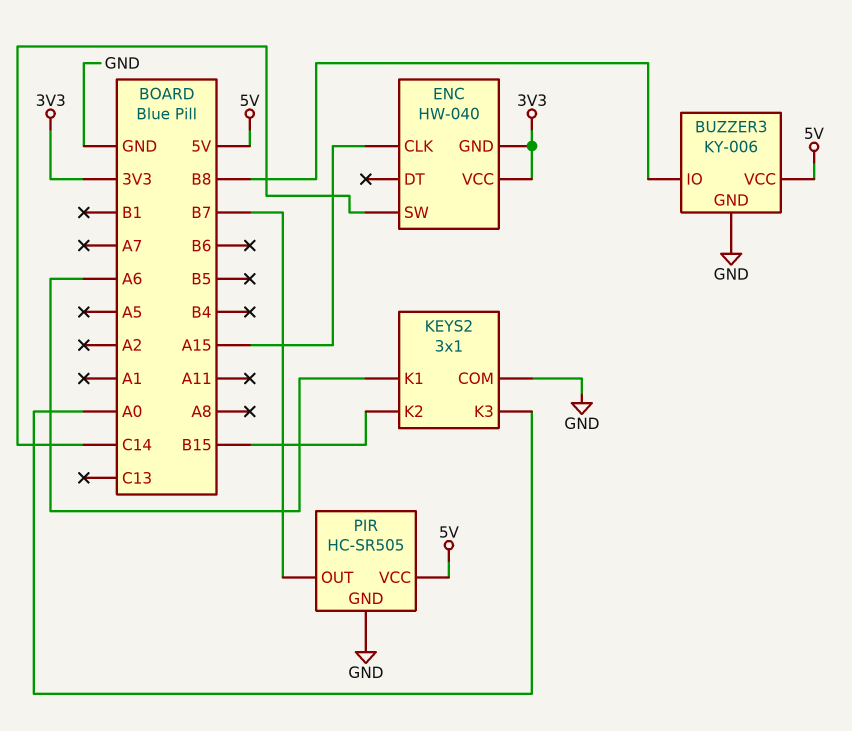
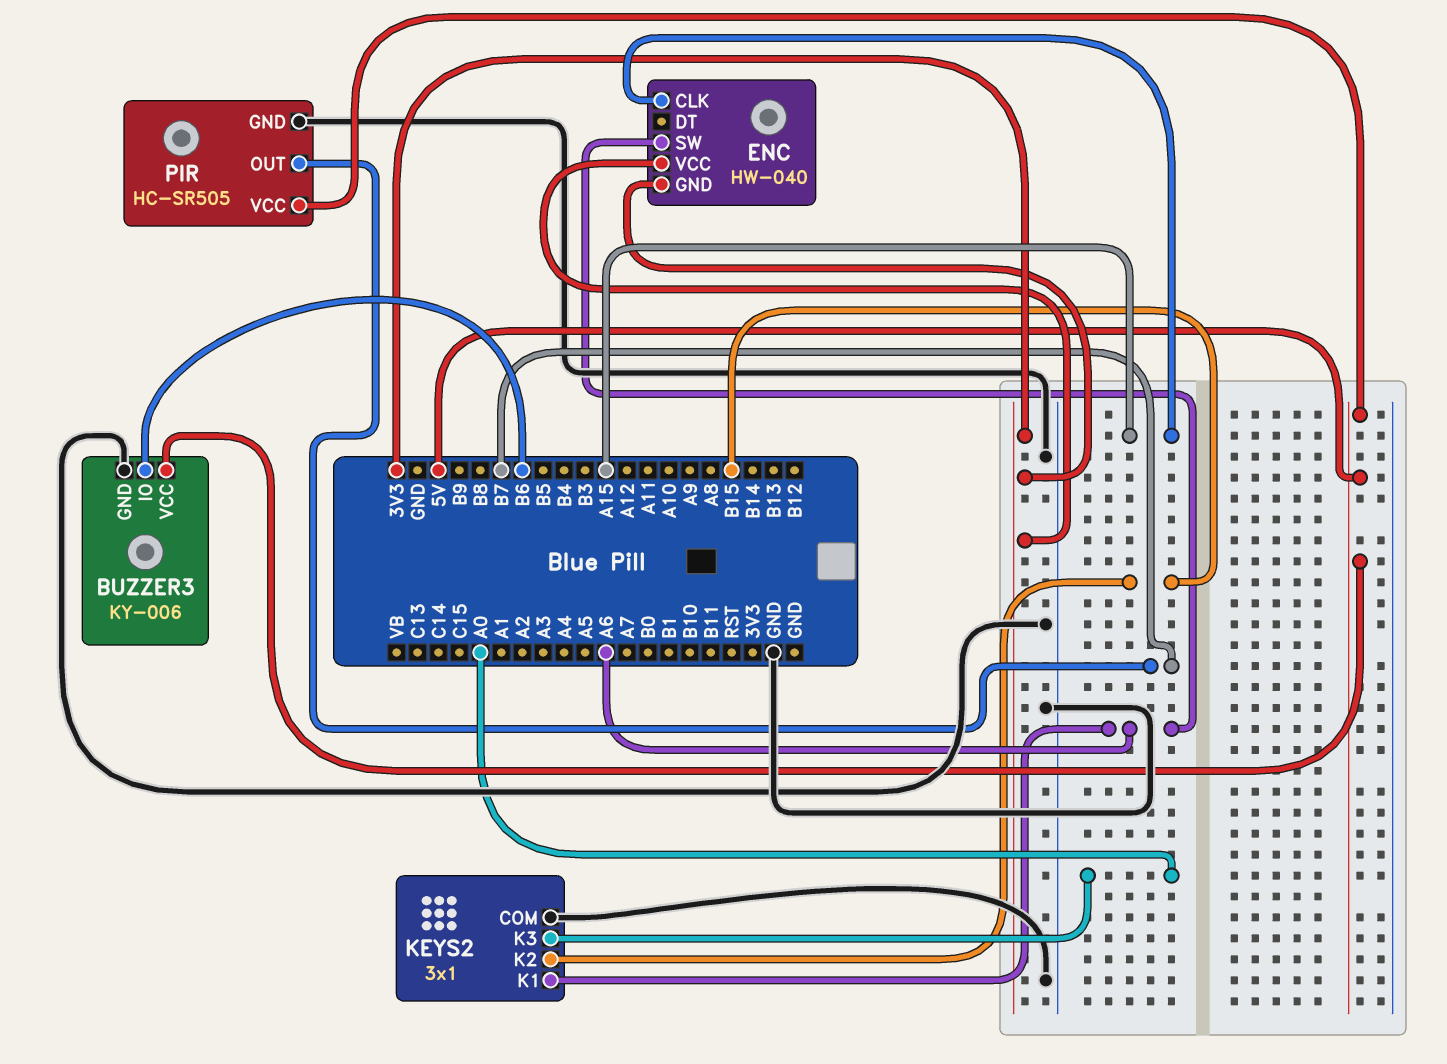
BUZZER3 pin IO: B8 -> B6
ENC pin SW: C14 -> A6

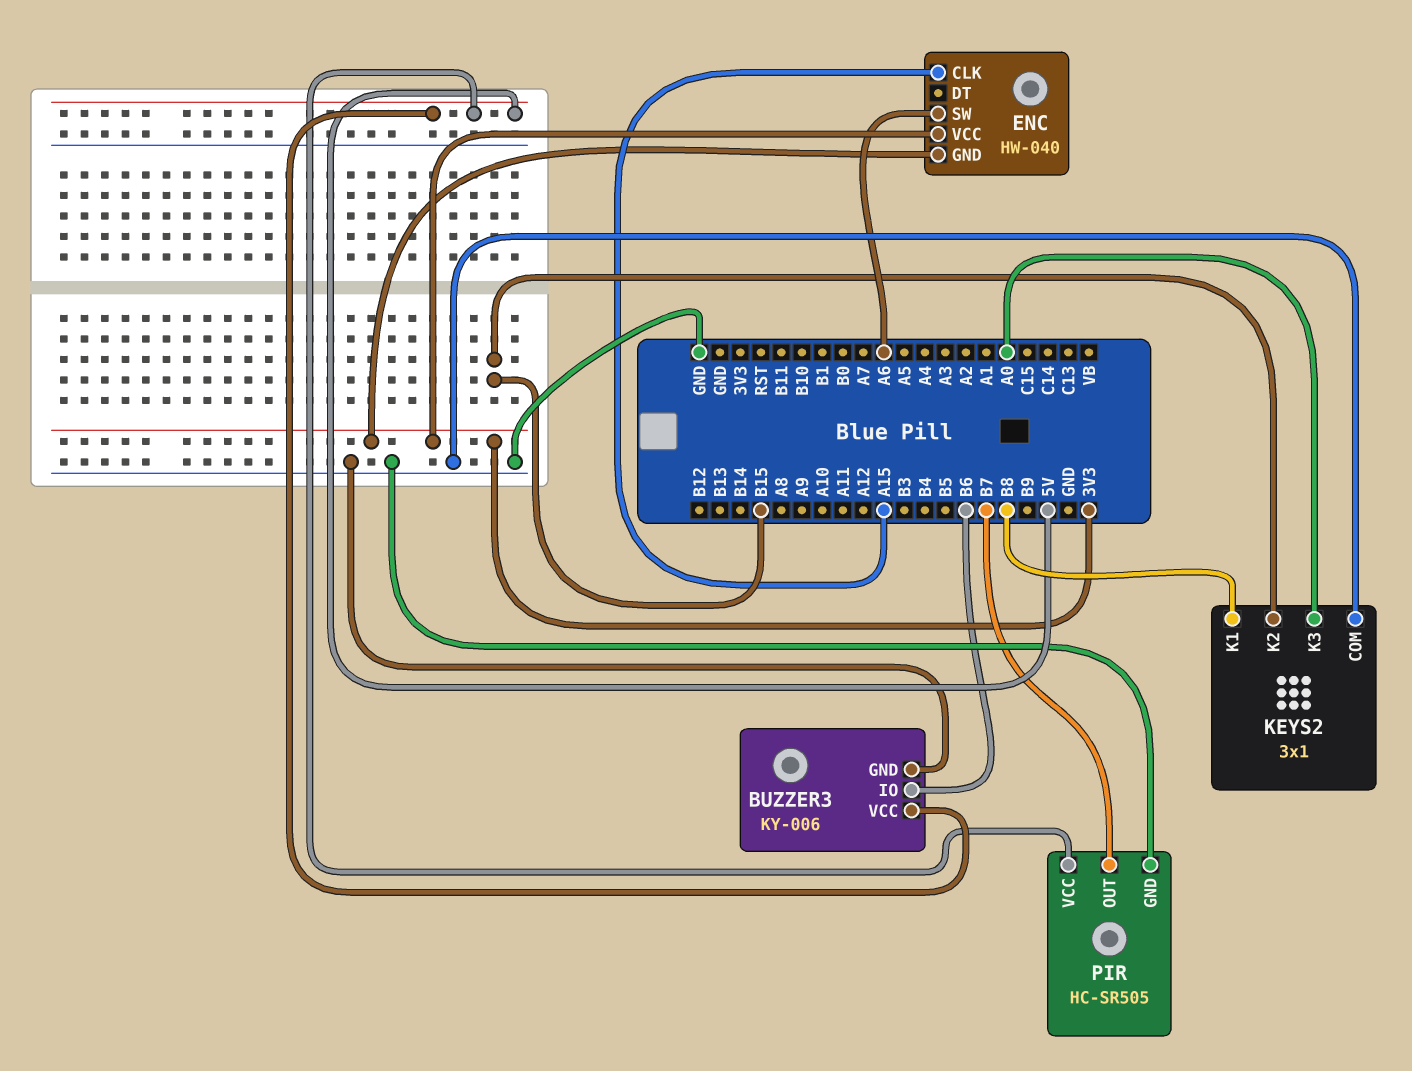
KEYS2 pin K1: A6 -> B8

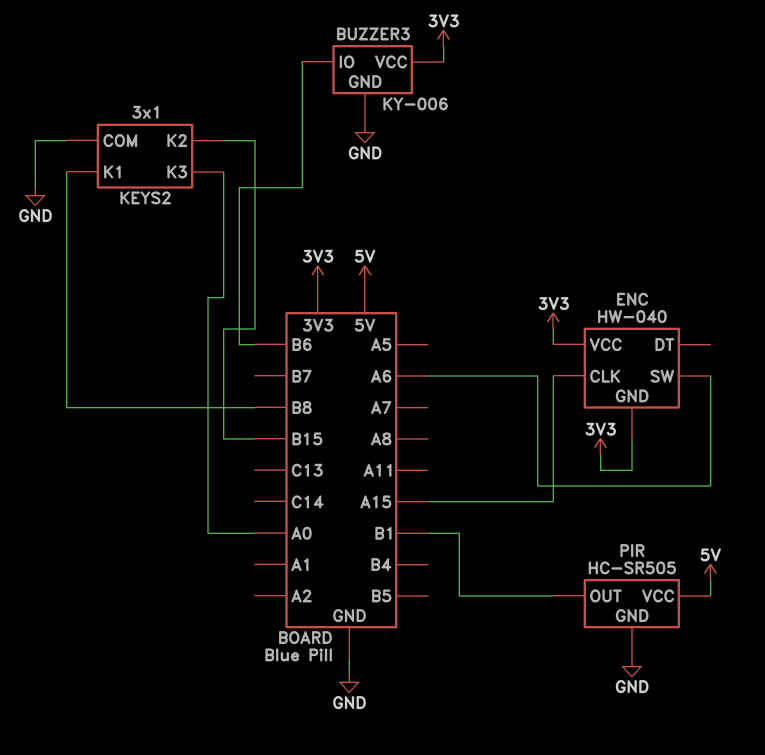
BUZZER3 pin VCC: 5V -> 3V3
PIR pin OUT: B7 -> B1

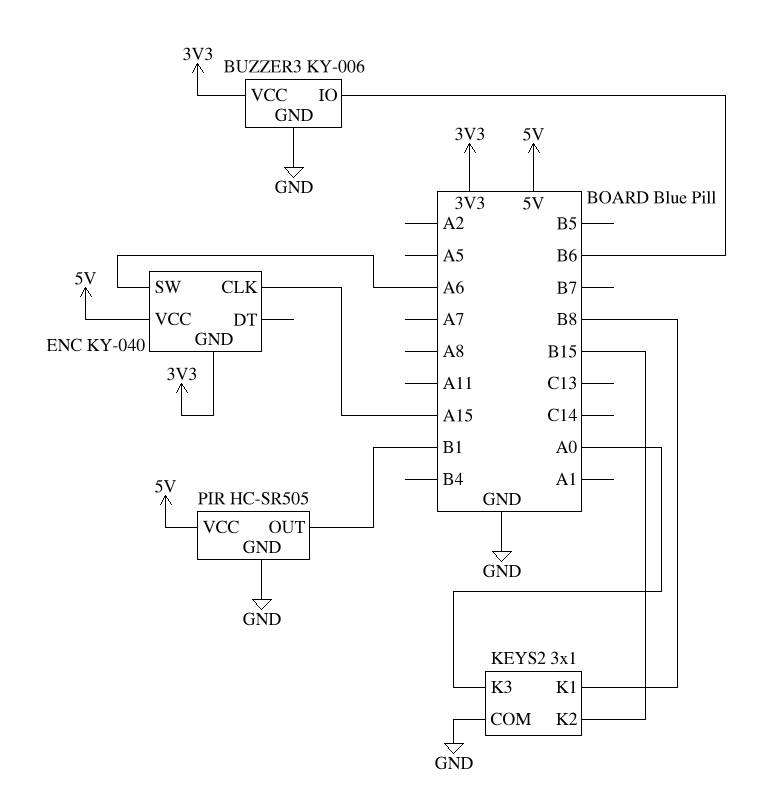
ENC: HW-040 -> KY-040
ENC pin VCC: 3V3 -> 5V

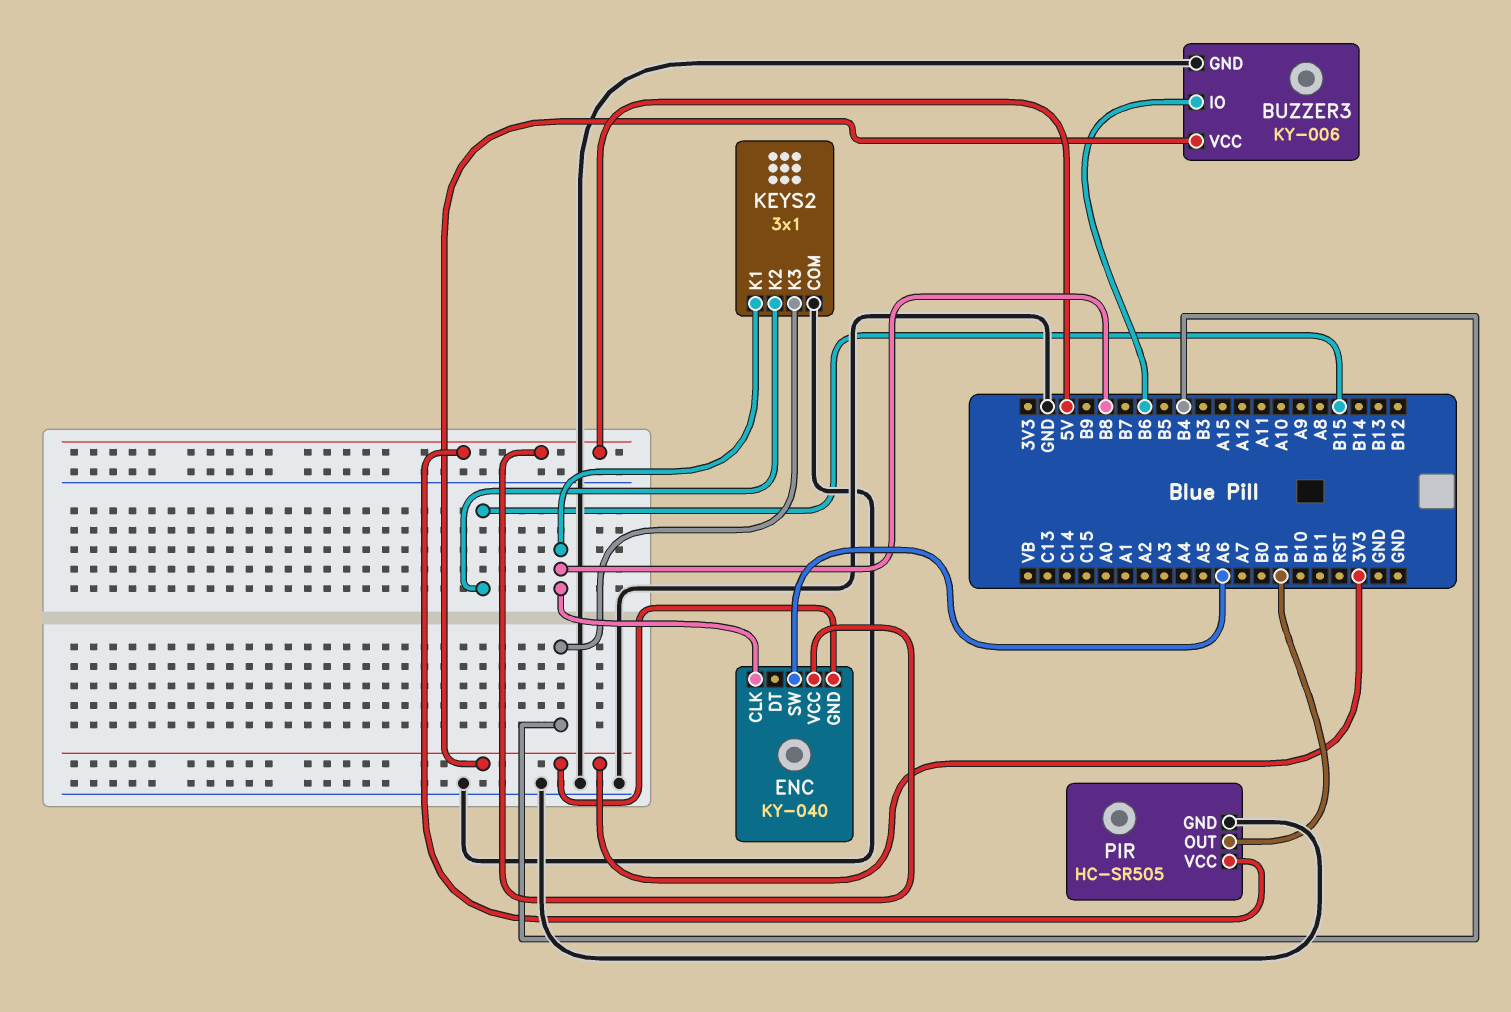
ENC pin CLK: A15 -> B8
KEYS2 pin K3: A0 -> B4

